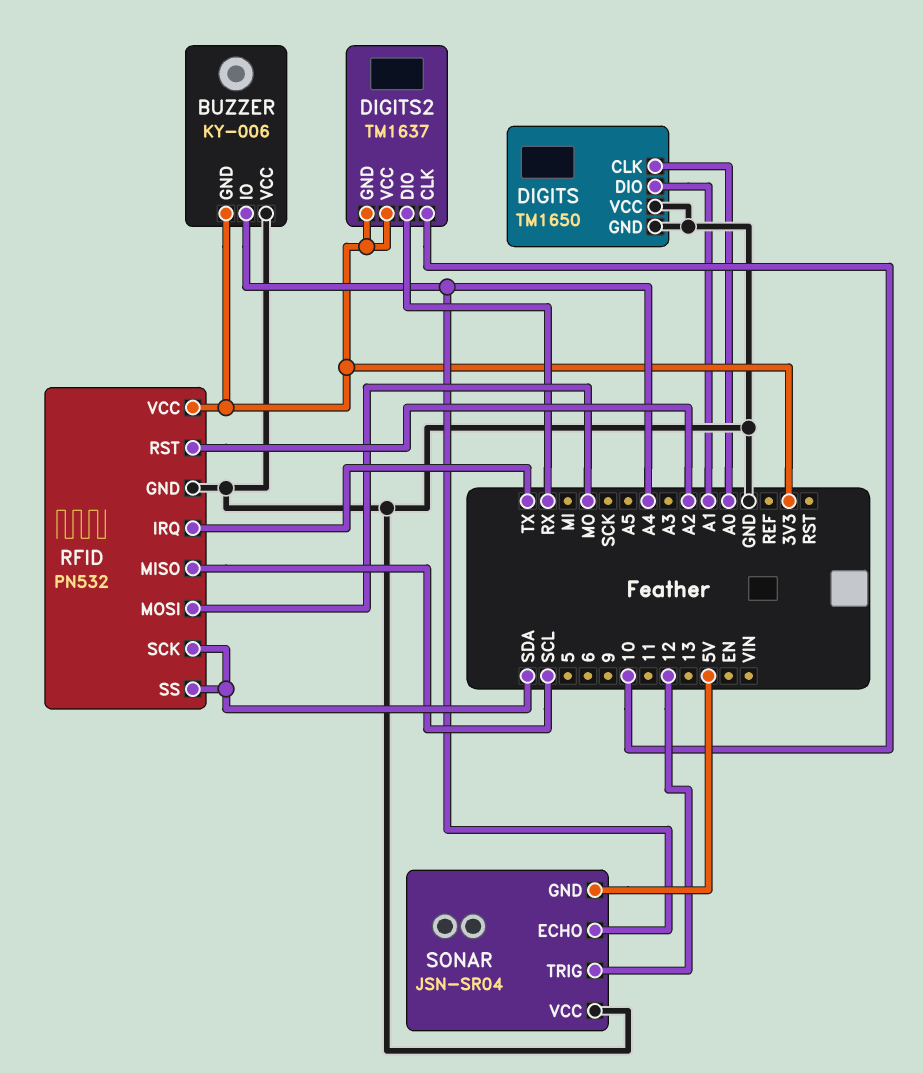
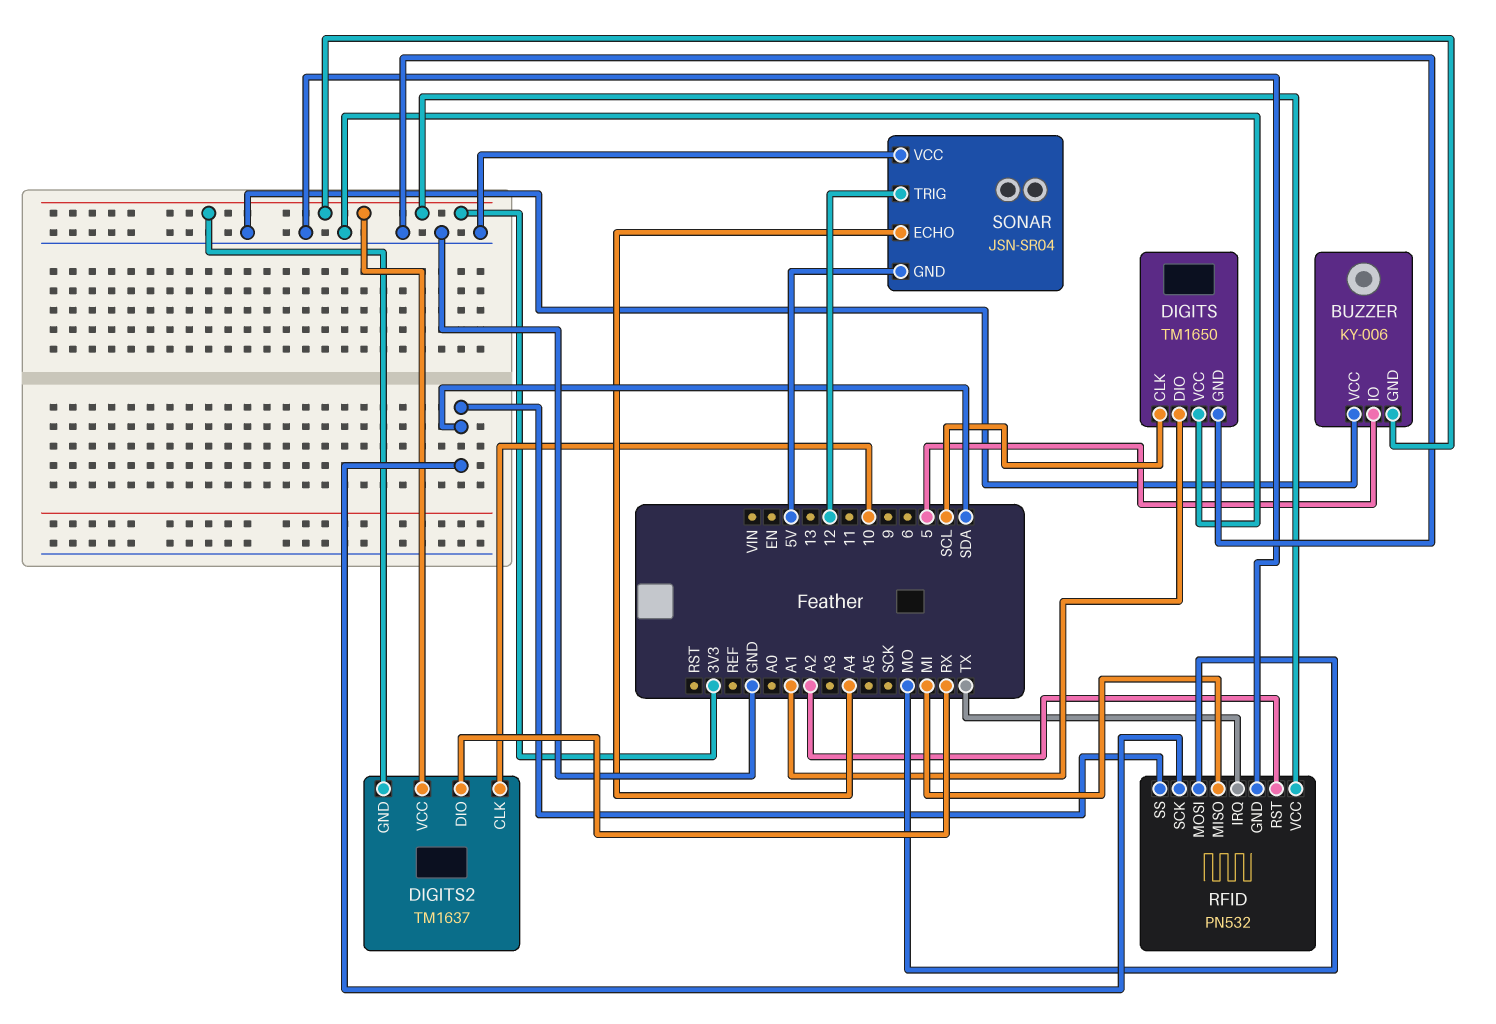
BUZZER pin IO: A4 -> 5
DIGITS pin CLK: A0 -> SCL
RFID pin MISO: SCL -> MI

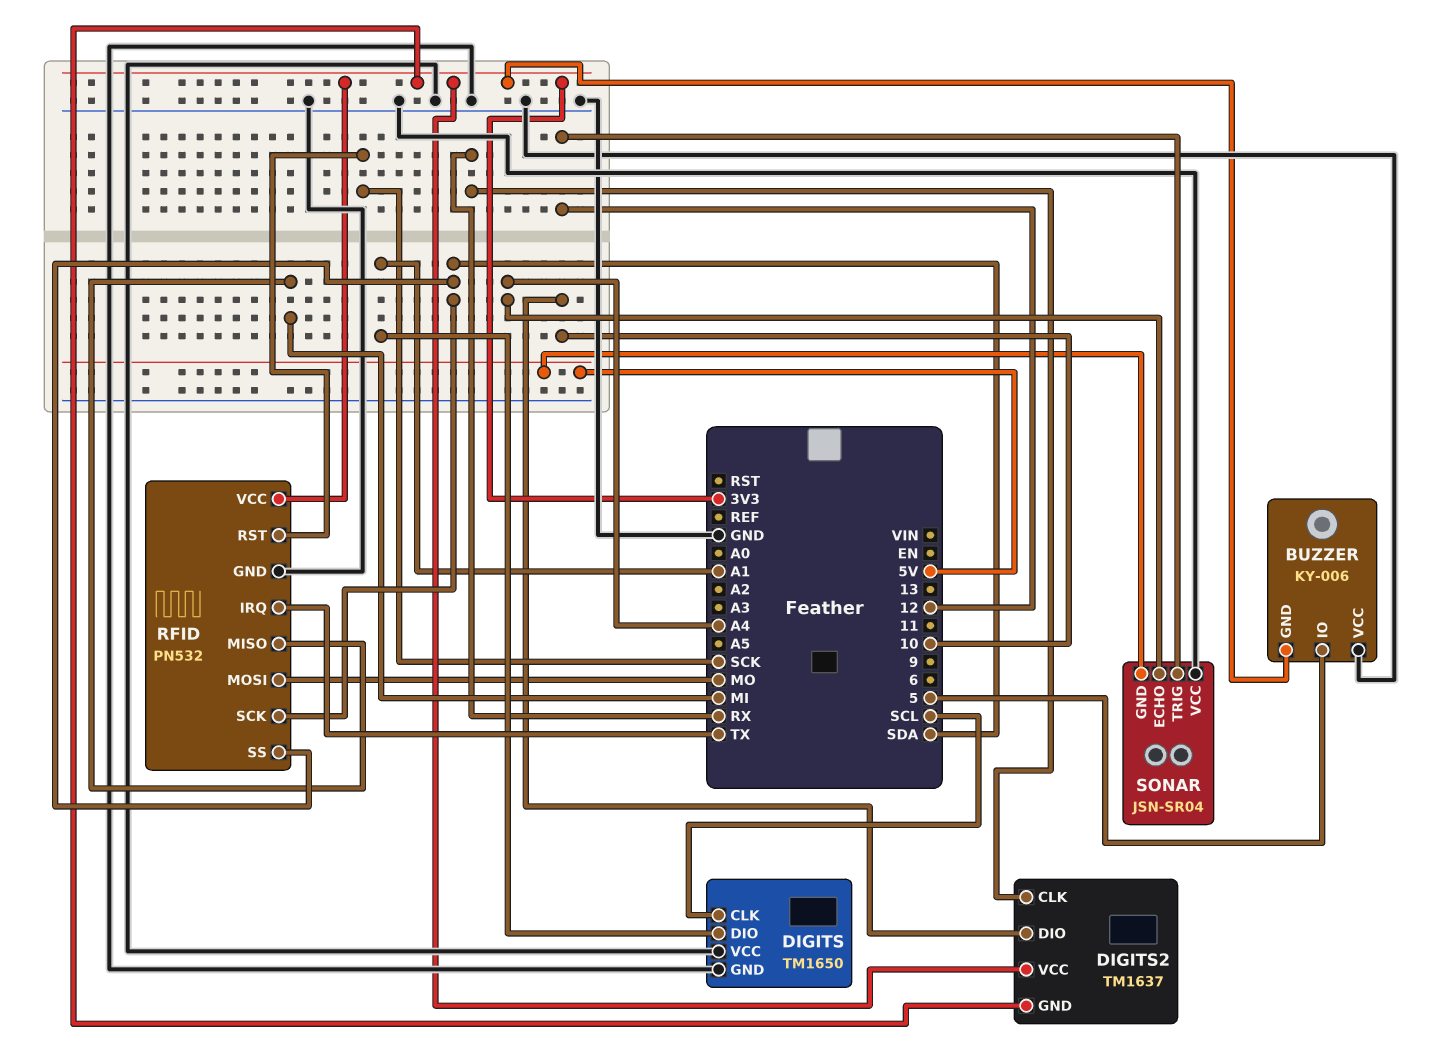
DIGITS2 pin CLK: 10 -> RX
DIGITS2 pin DIO: RX -> 10
RFID pin RST: A2 -> SCK

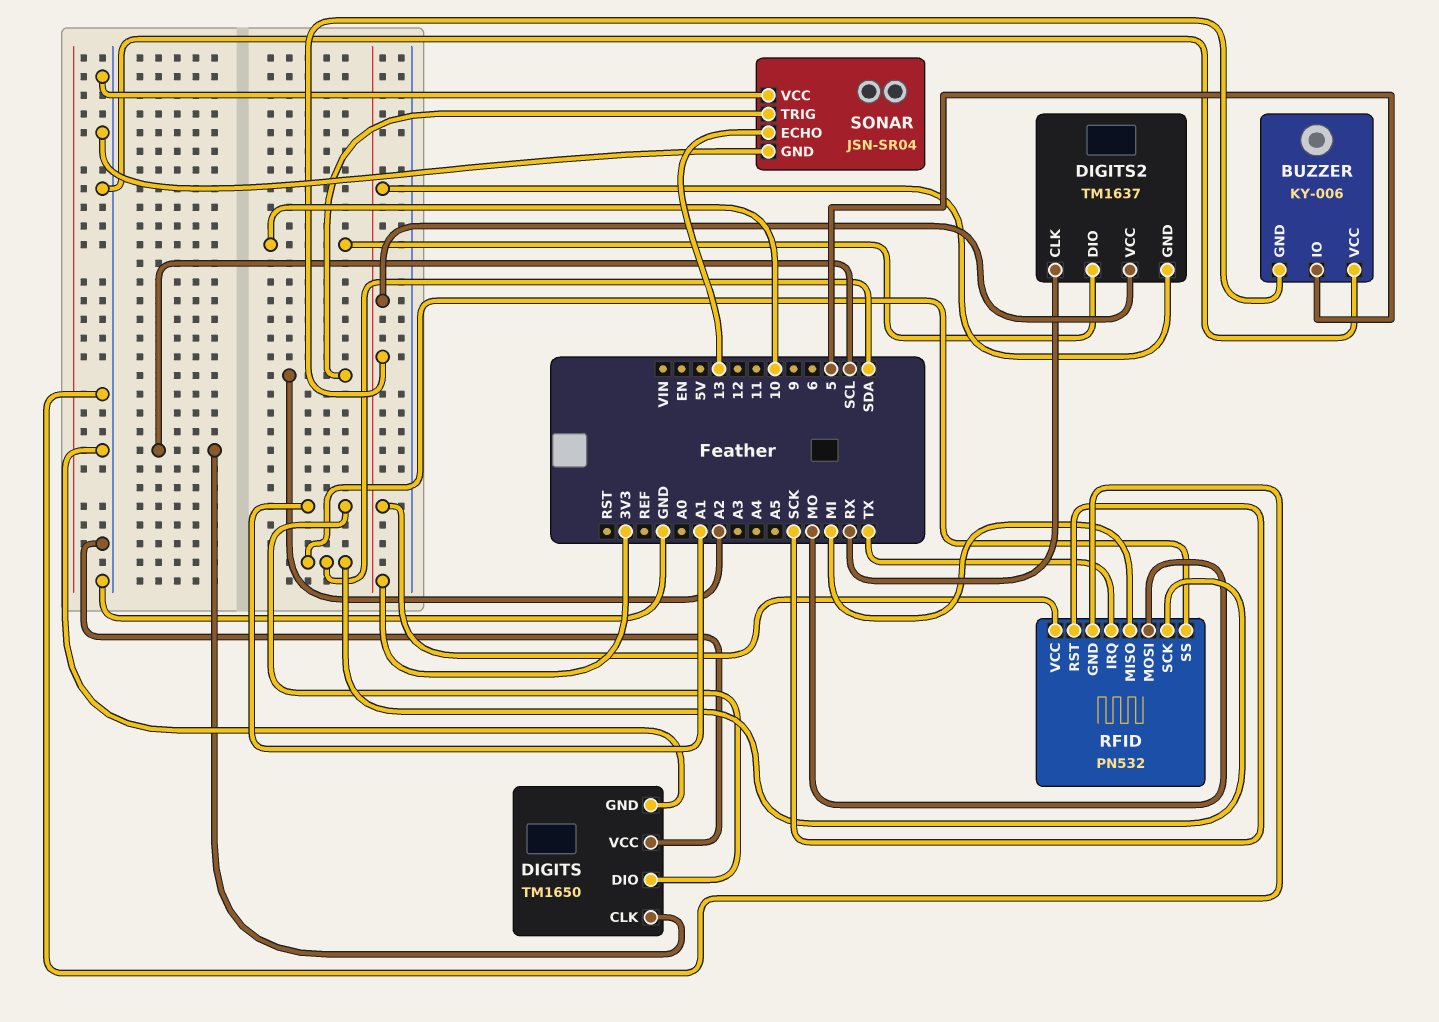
SONAR pin ECHO: A4 -> 13
SONAR pin GND: 5V -> GND
SONAR pin TRIG: 12 -> A2

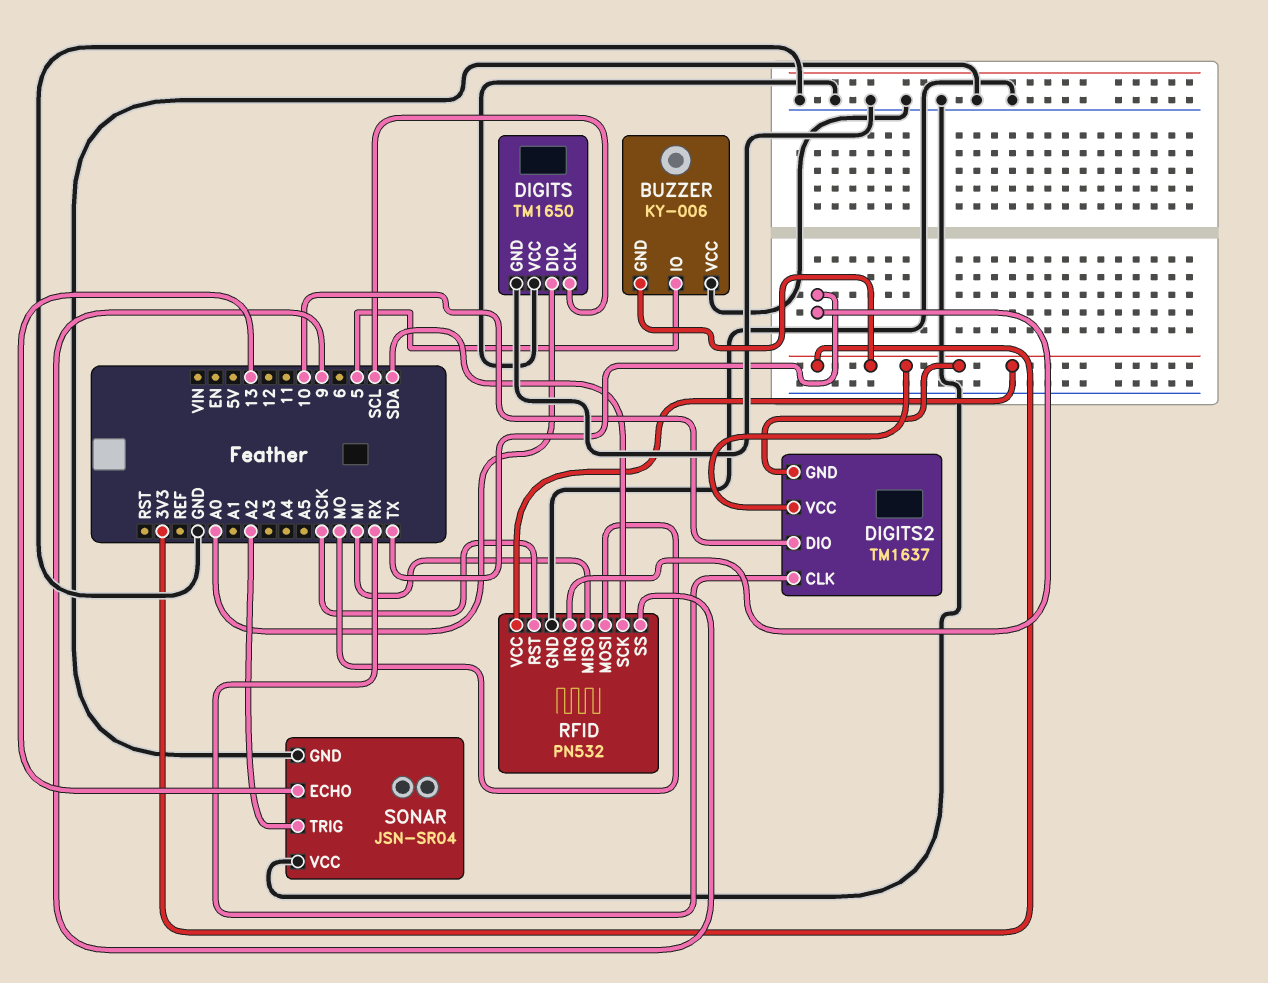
DIGITS pin DIO: A1 -> A0
RFID pin SS: SDA -> 9

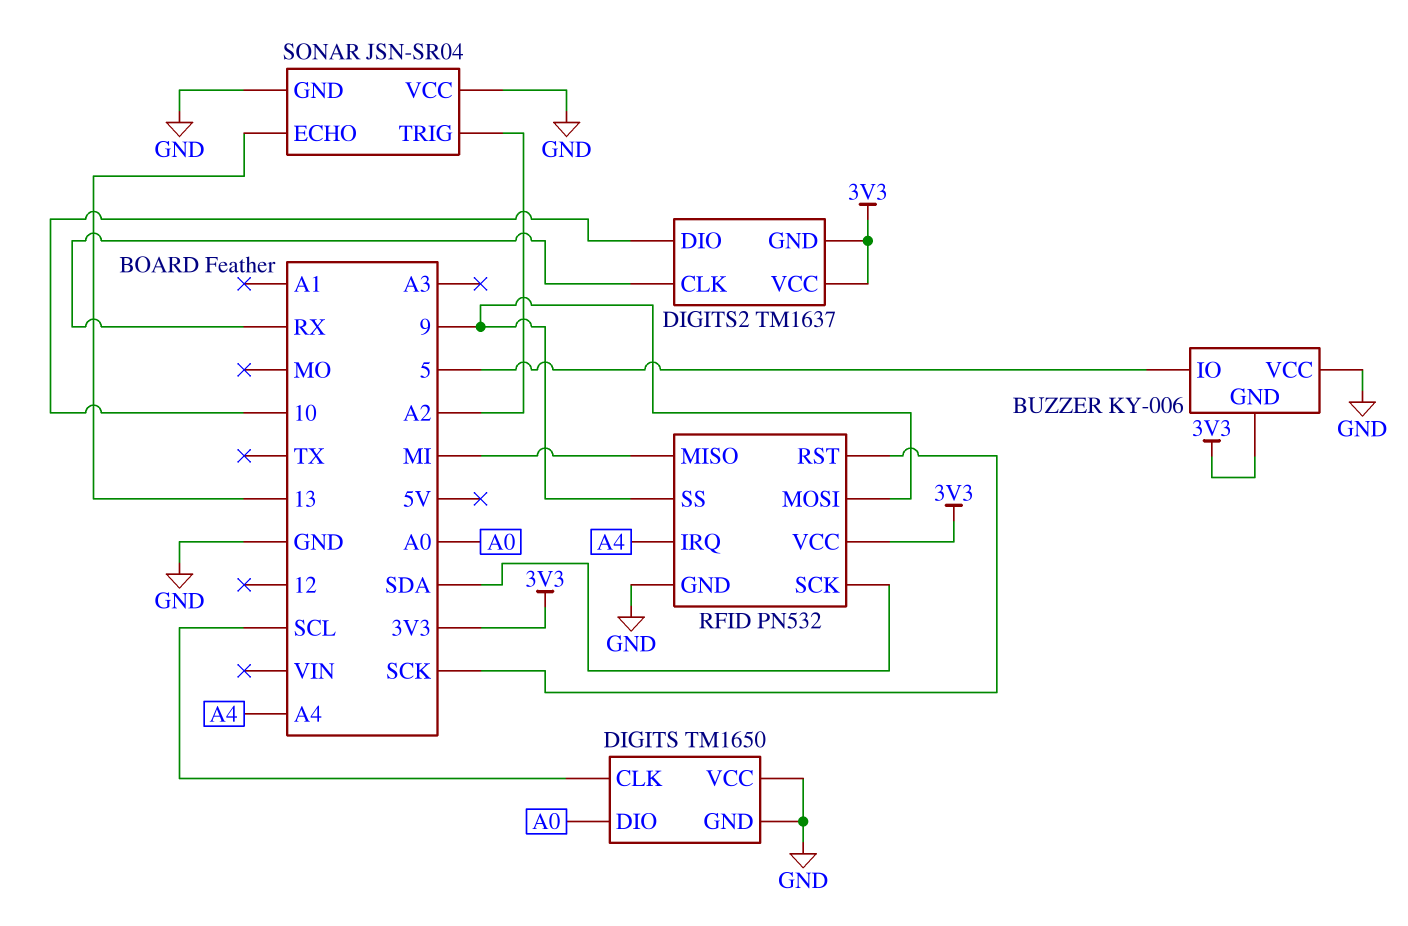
RFID pin IRQ: TX -> A4
RFID pin MOSI: MO -> 9

